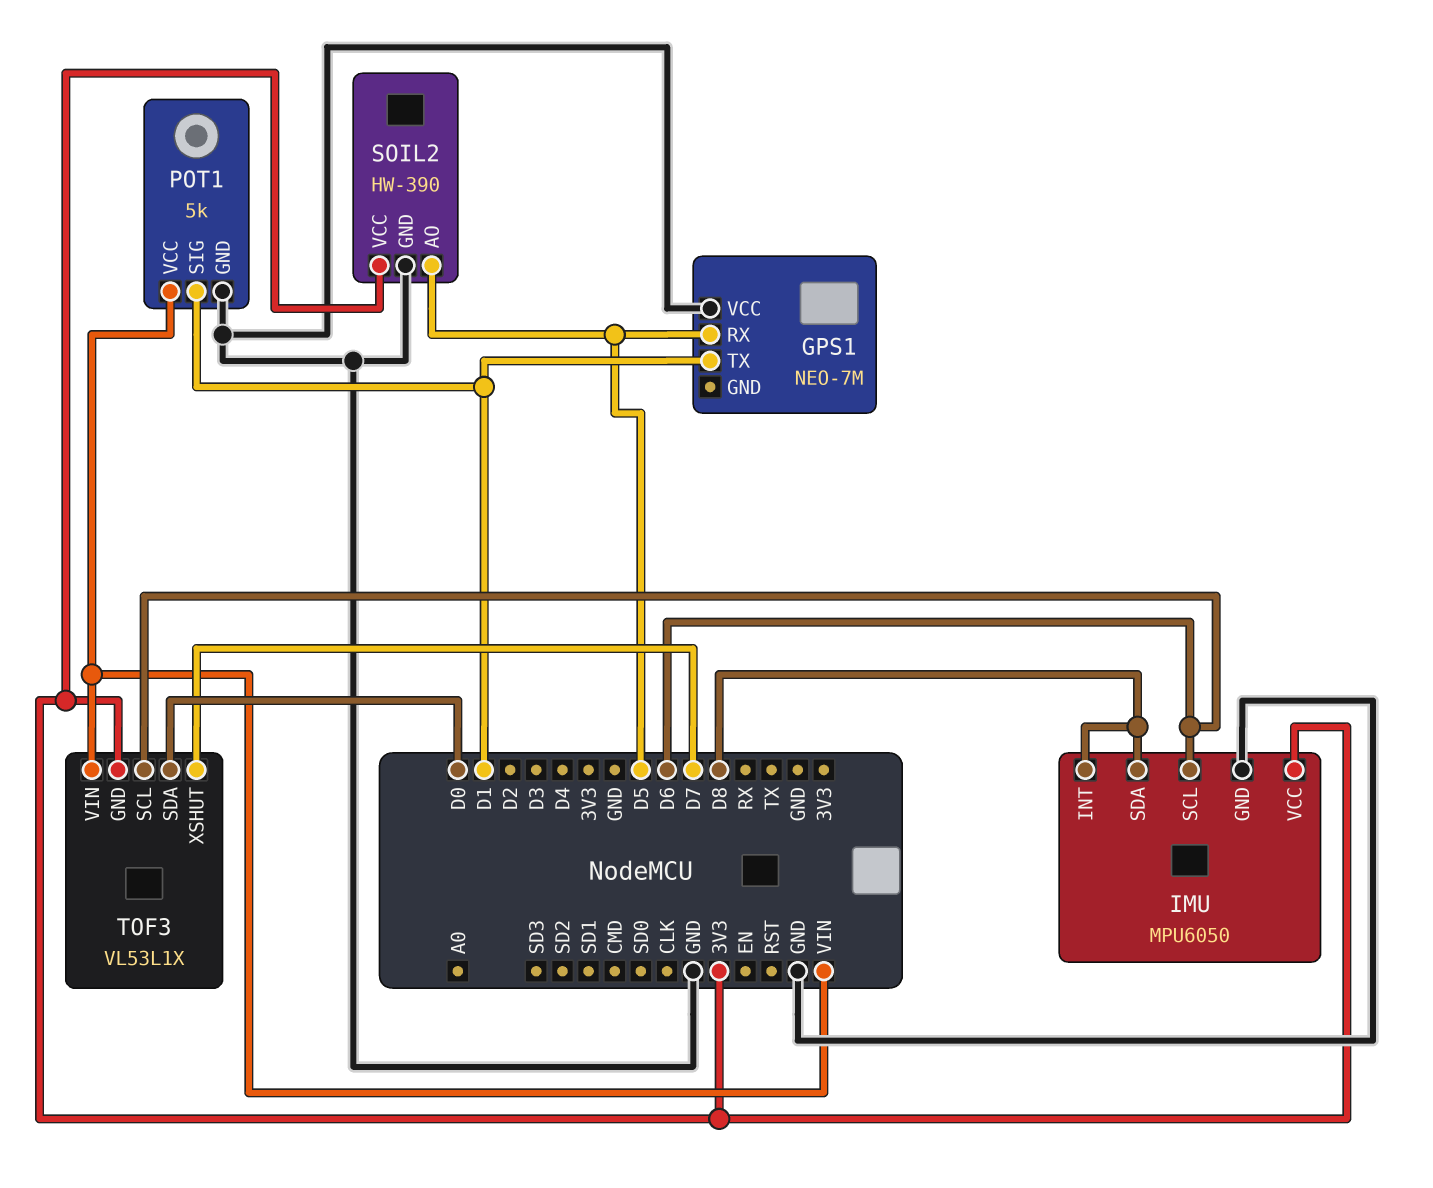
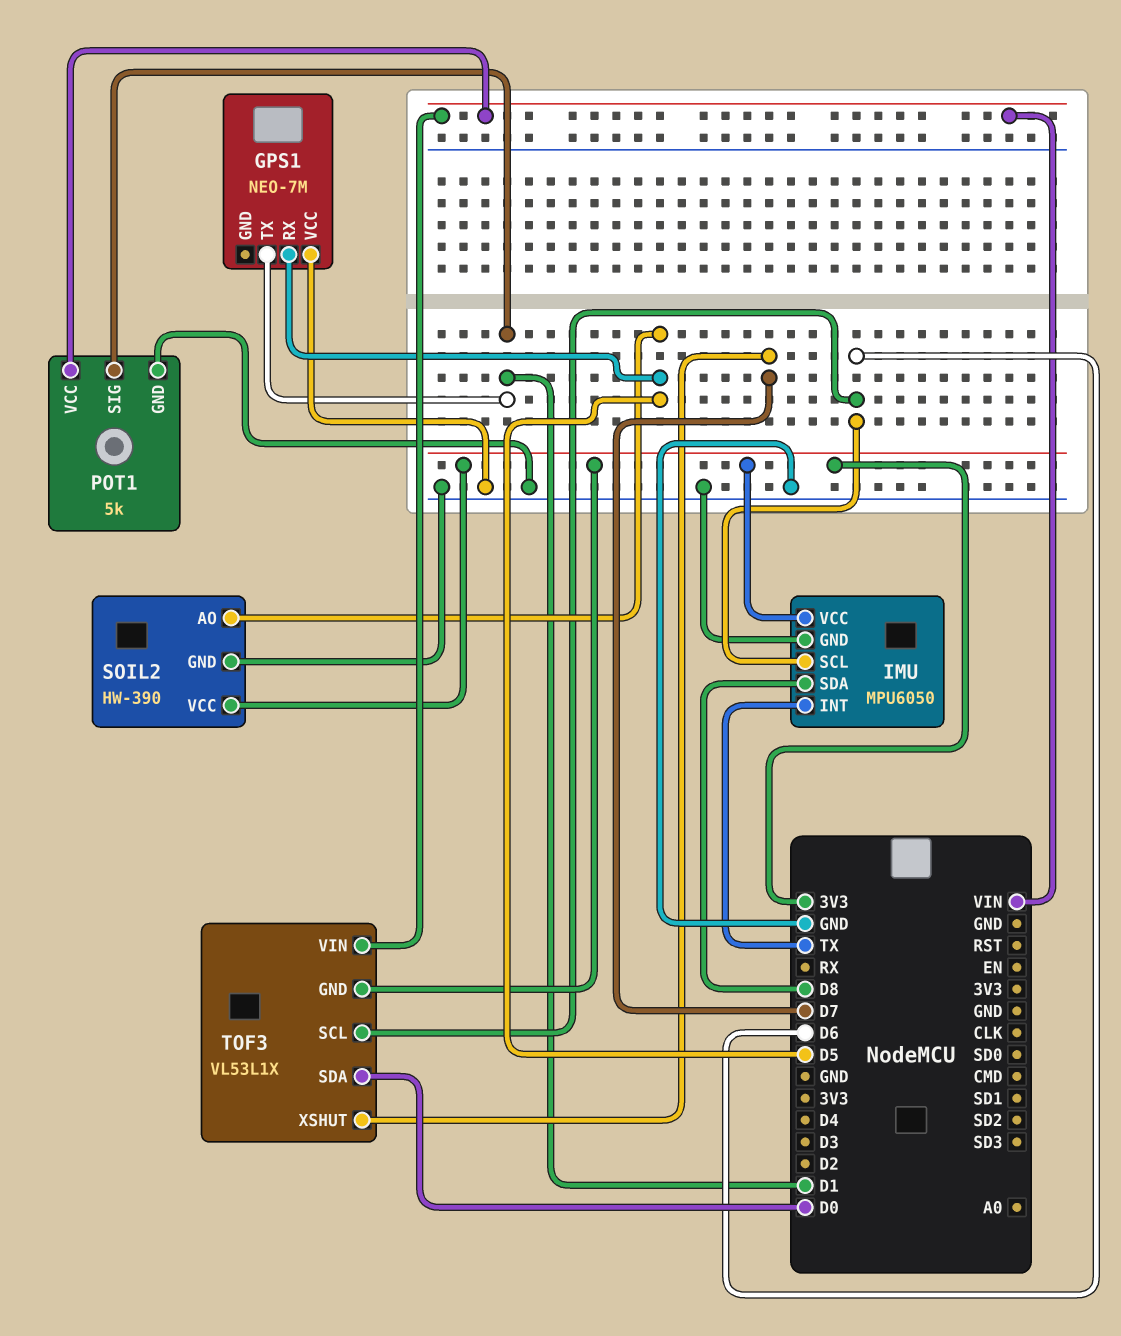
IMU pin INT: D8 -> TX

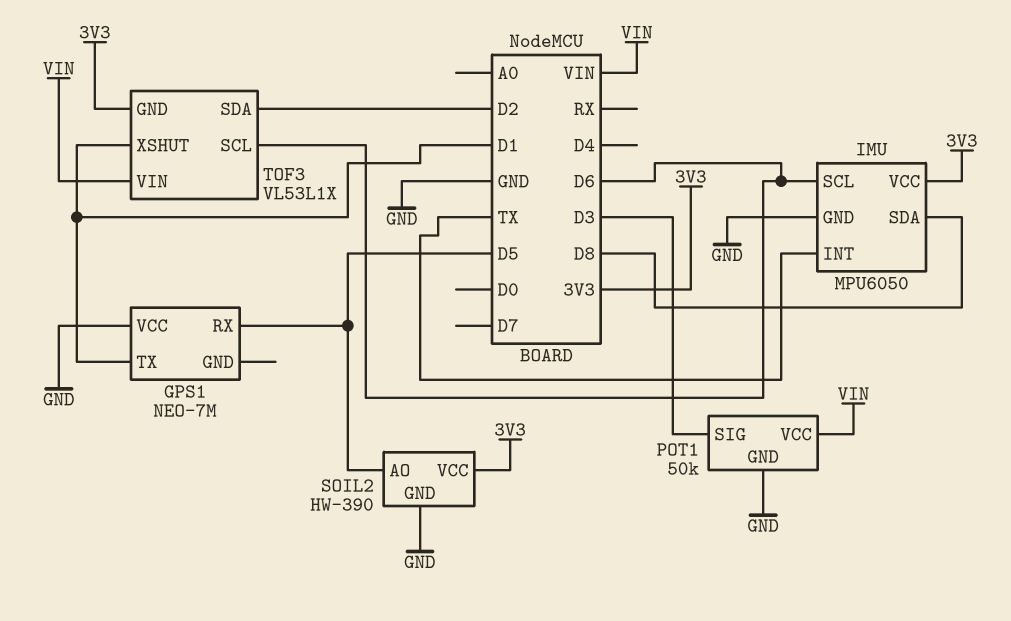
POT1: 5k -> 50k
POT1 pin SIG: D1 -> D3
TOF3 pin SDA: D0 -> D2
TOF3 pin XSHUT: D7 -> D1

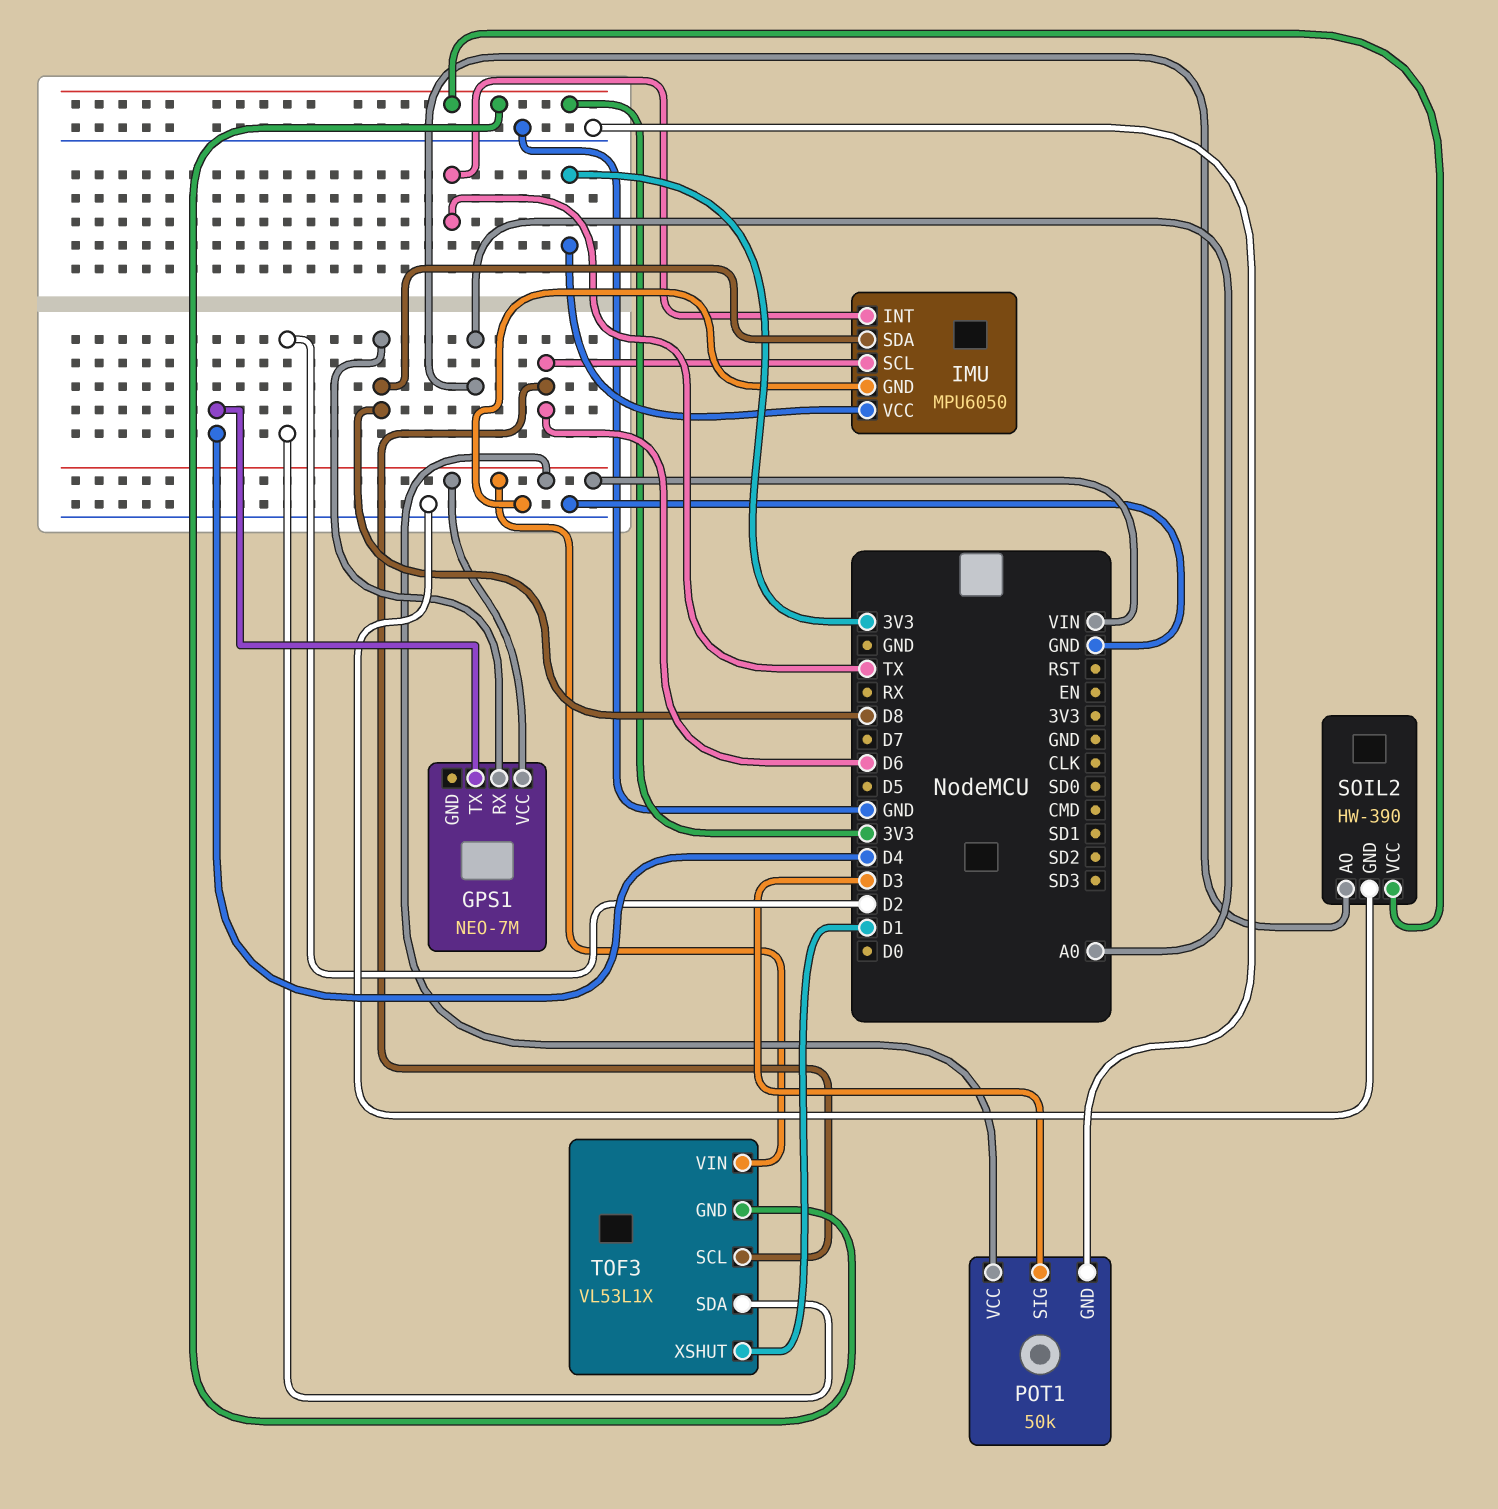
GPS1 pin RX: D5 -> D8
GPS1 pin TX: D1 -> D4
GPS1 pin VCC: GND -> VIN
SOIL2 pin AO: D5 -> A0

